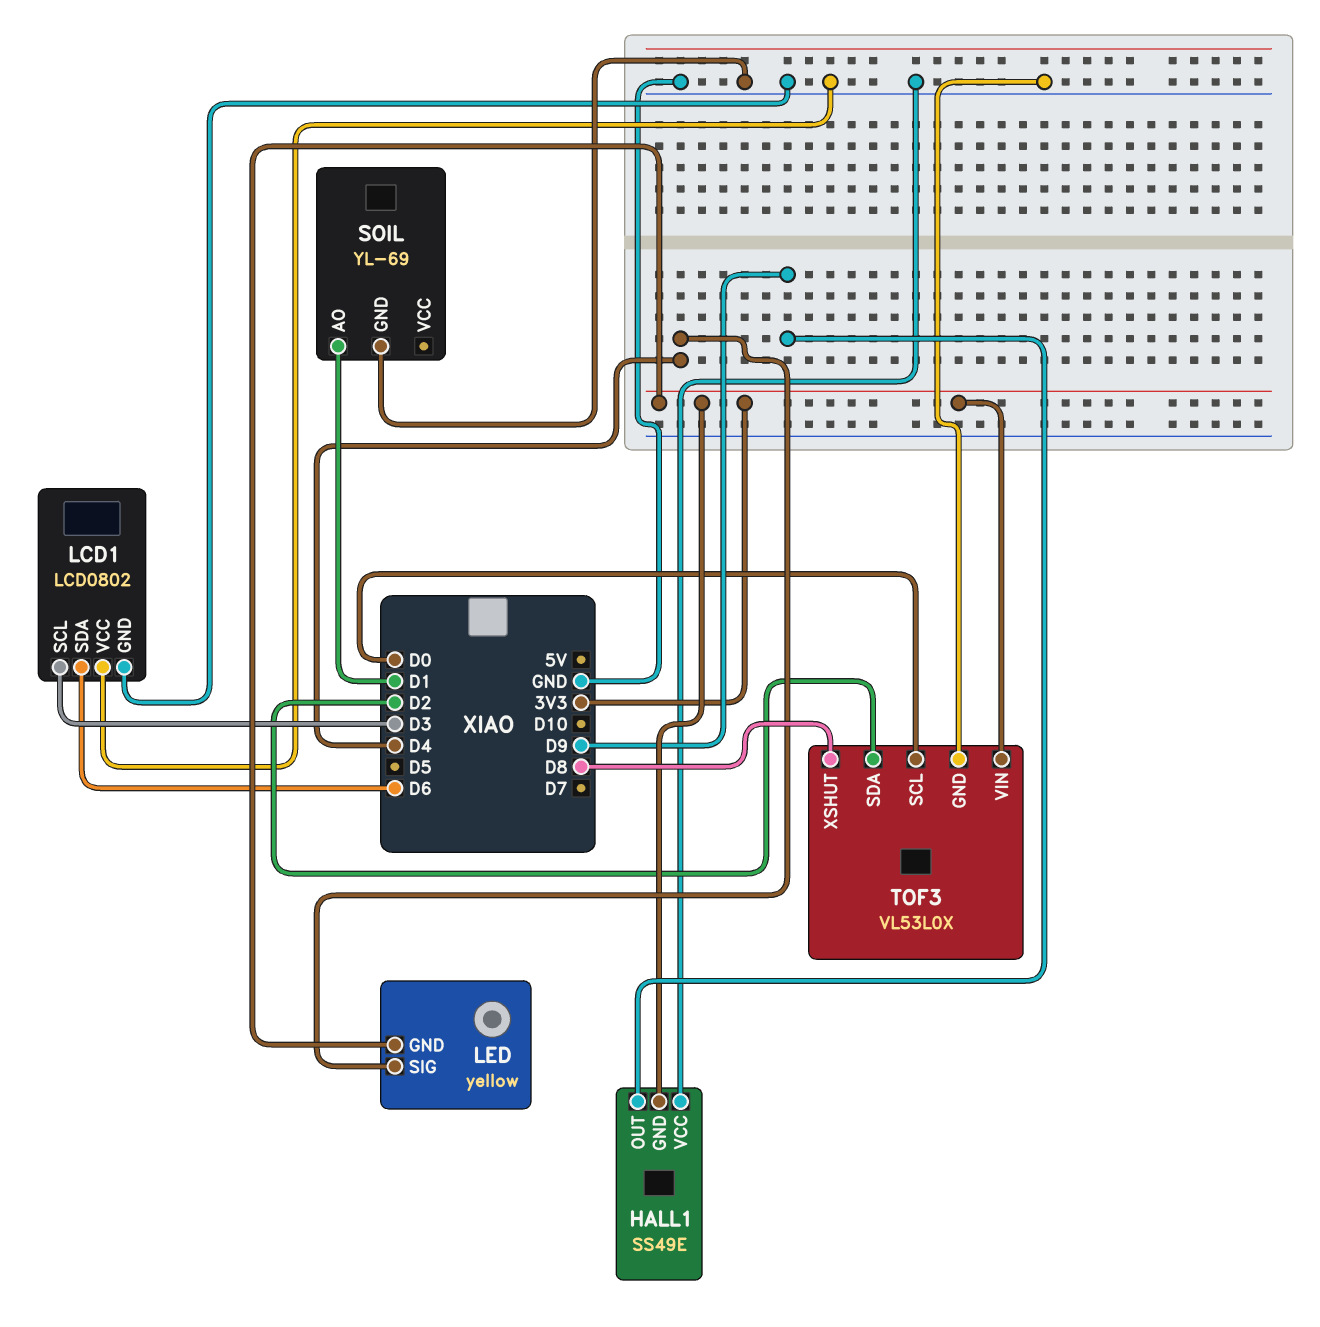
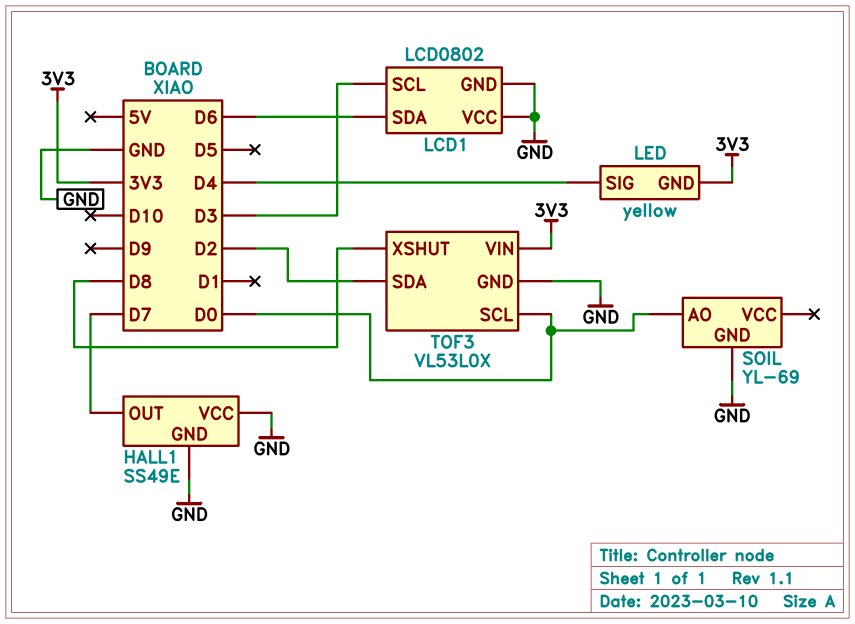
HALL1 pin GND: 3V3 -> GND
HALL1 pin OUT: D9 -> D7
SOIL pin AO: D1 -> D0

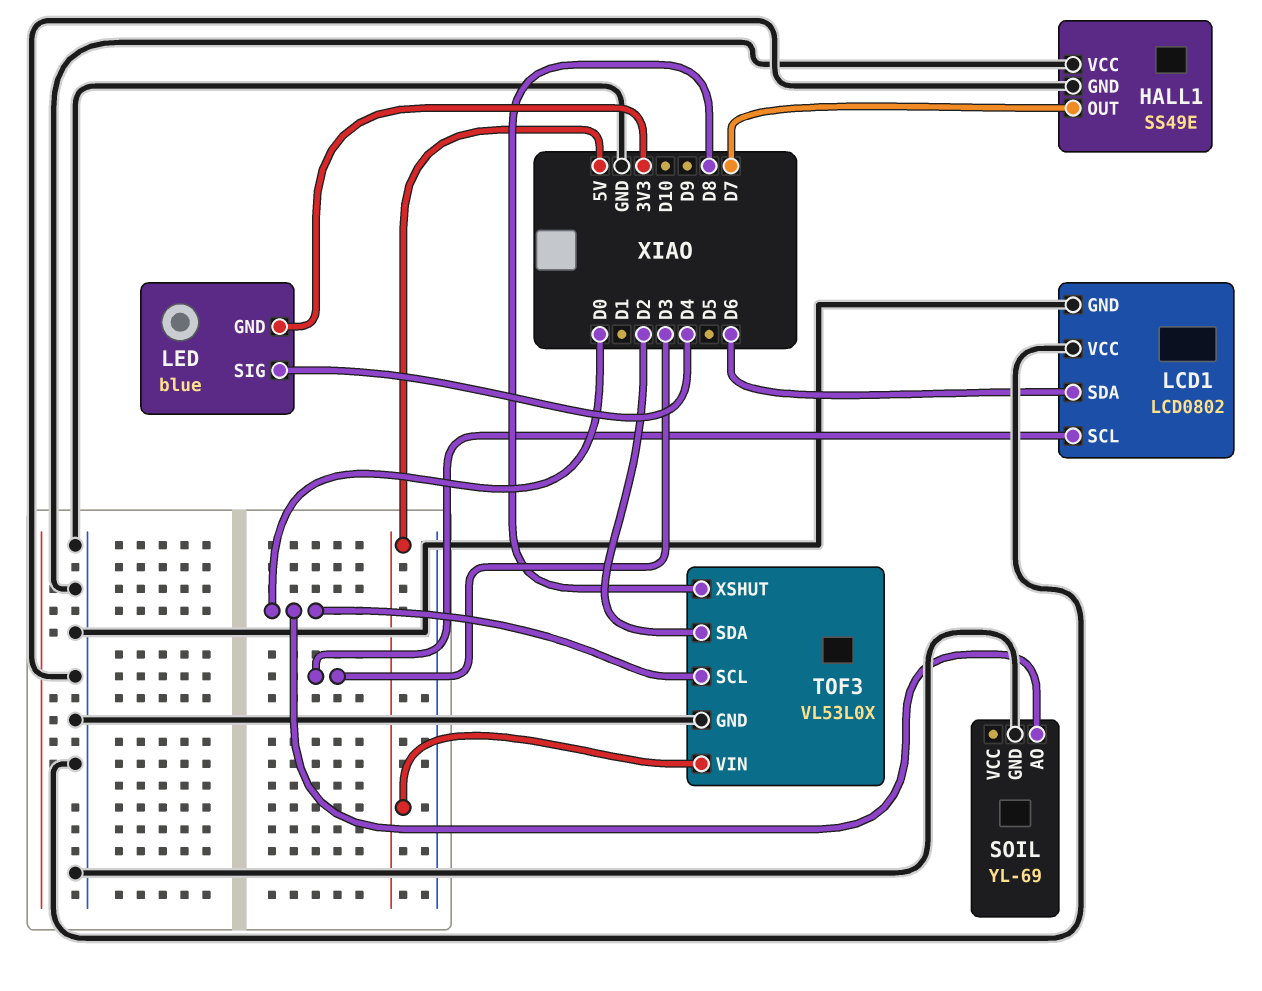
LED: yellow -> blue
TOF3 pin VIN: 3V3 -> 5V

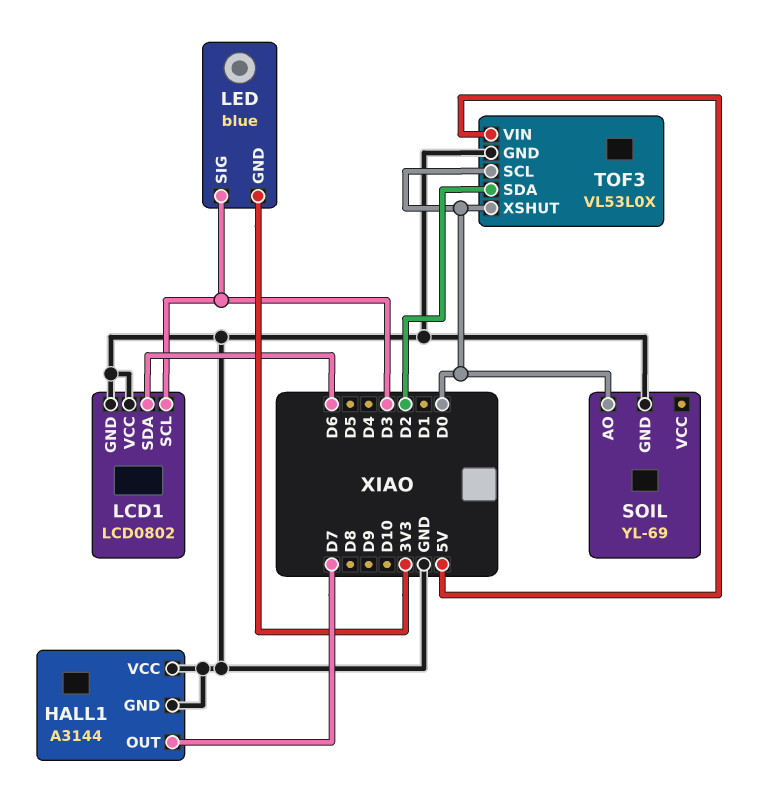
HALL1: SS49E -> A3144
LED pin SIG: D4 -> D3
TOF3 pin XSHUT: D8 -> D0

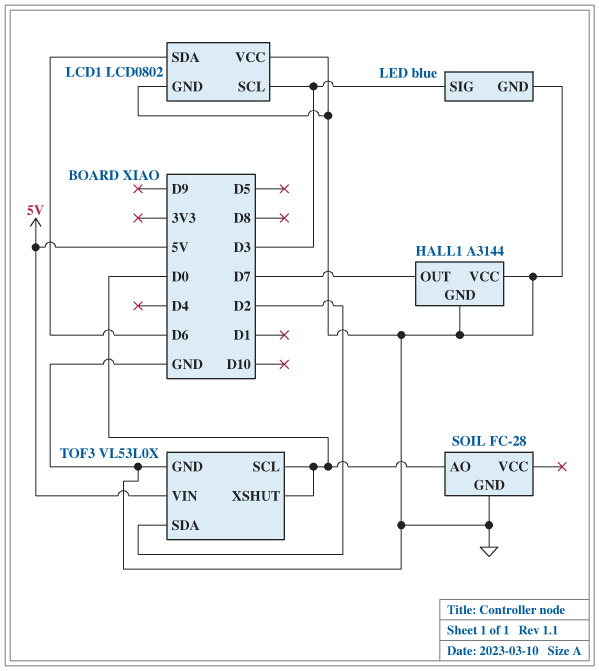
LED pin GND: 3V3 -> GND
SOIL: YL-69 -> FC-28

